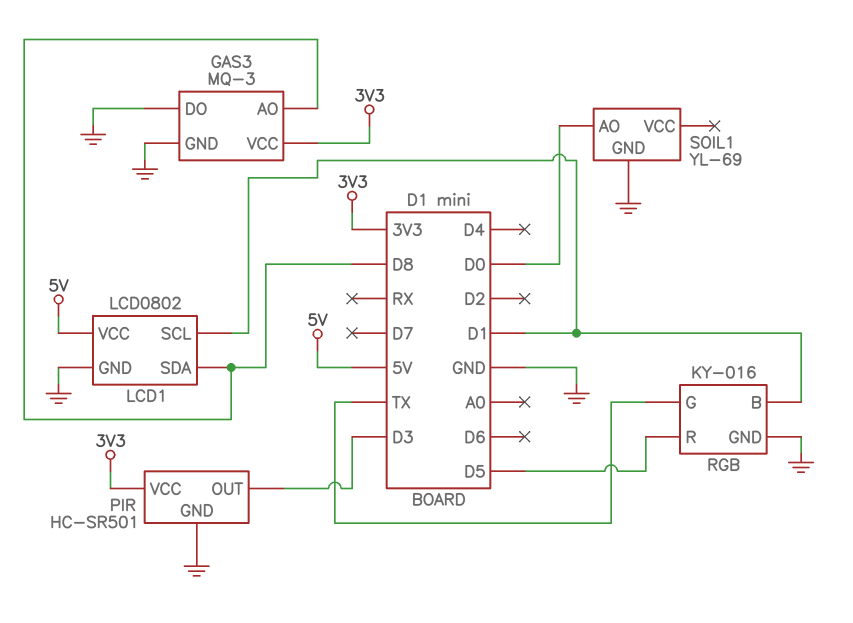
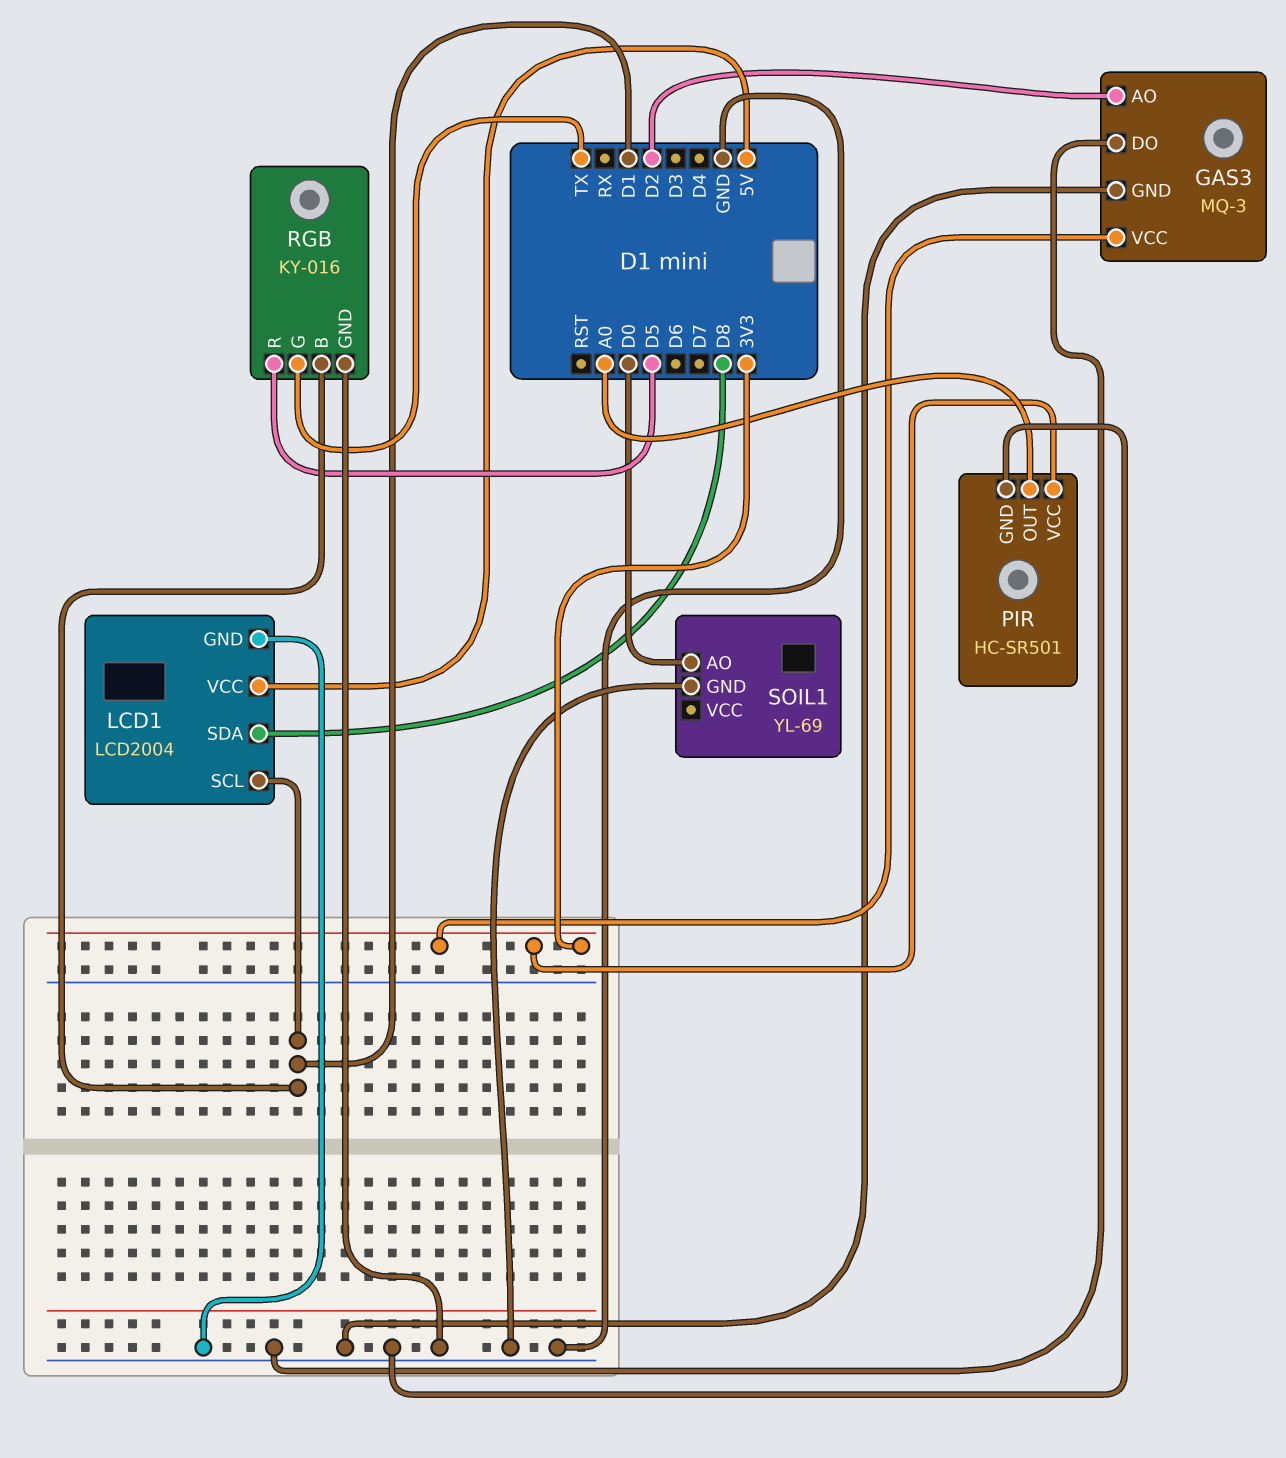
GAS3 pin AO: D8 -> D2
LCD1: LCD0802 -> LCD2004
PIR pin OUT: D3 -> A0

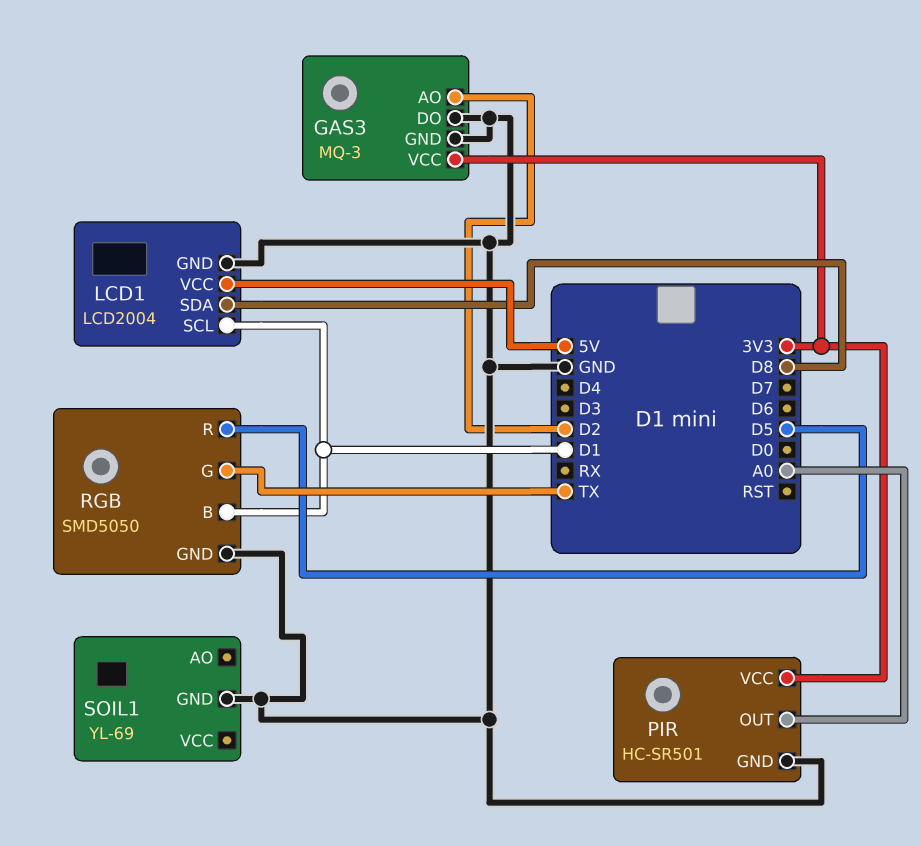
RGB: KY-016 -> SMD5050
SOIL1 pin AO: D0 -> none

